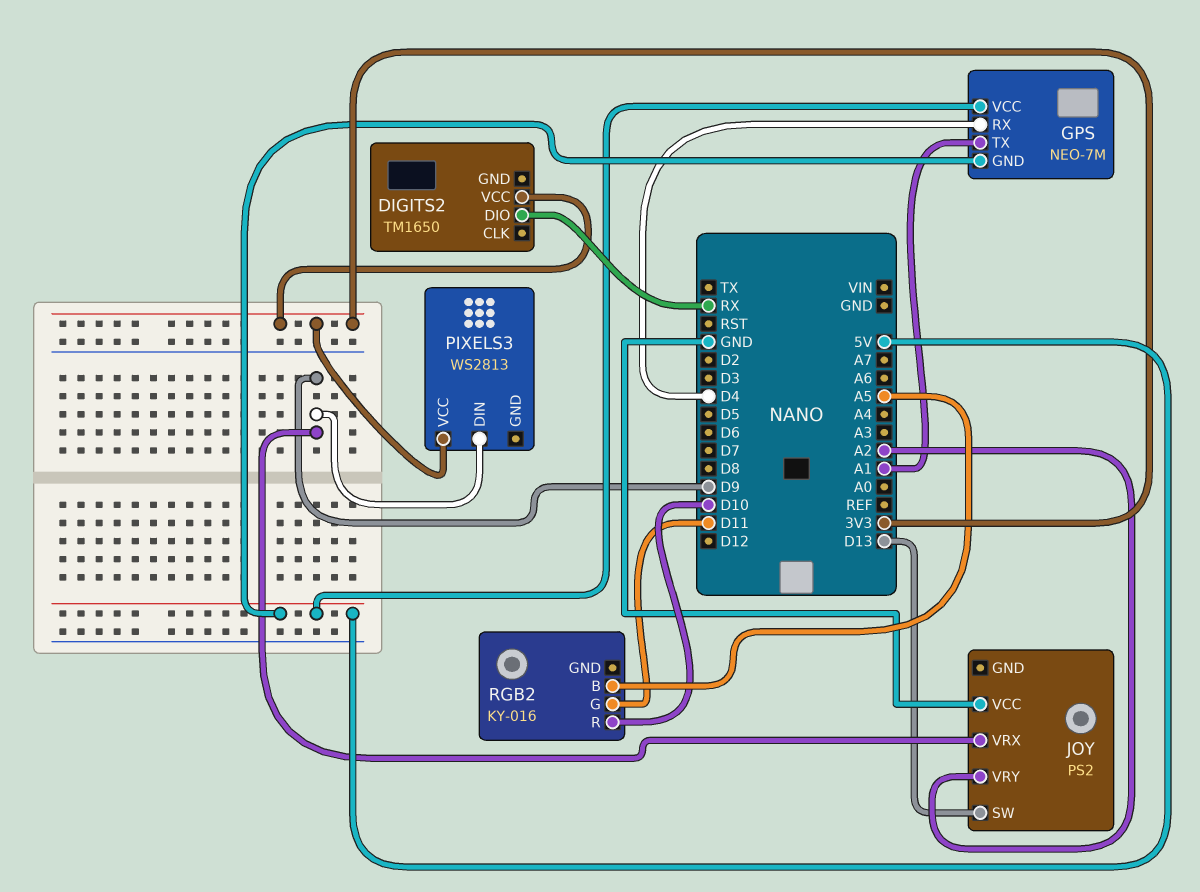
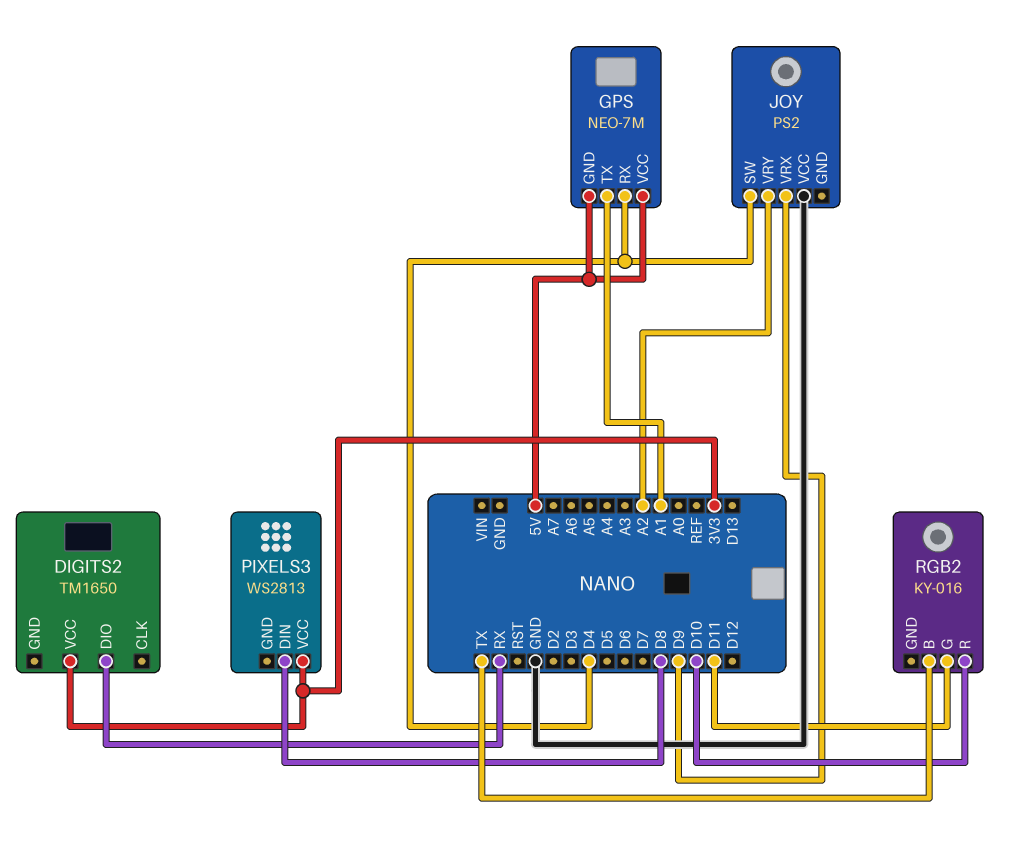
JOY pin SW: D13 -> D4
PIXELS3 pin DIN: D9 -> D8
RGB2 pin B: A5 -> TX

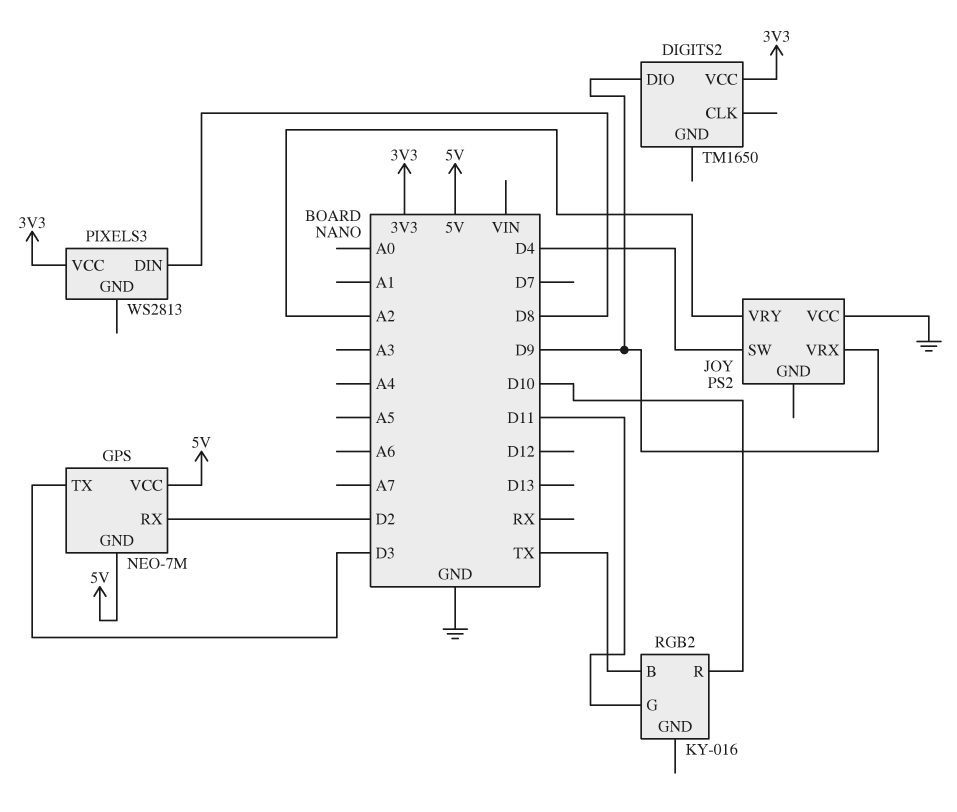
DIGITS2 pin DIO: RX -> D9
GPS pin RX: D4 -> D2
GPS pin TX: A1 -> D3

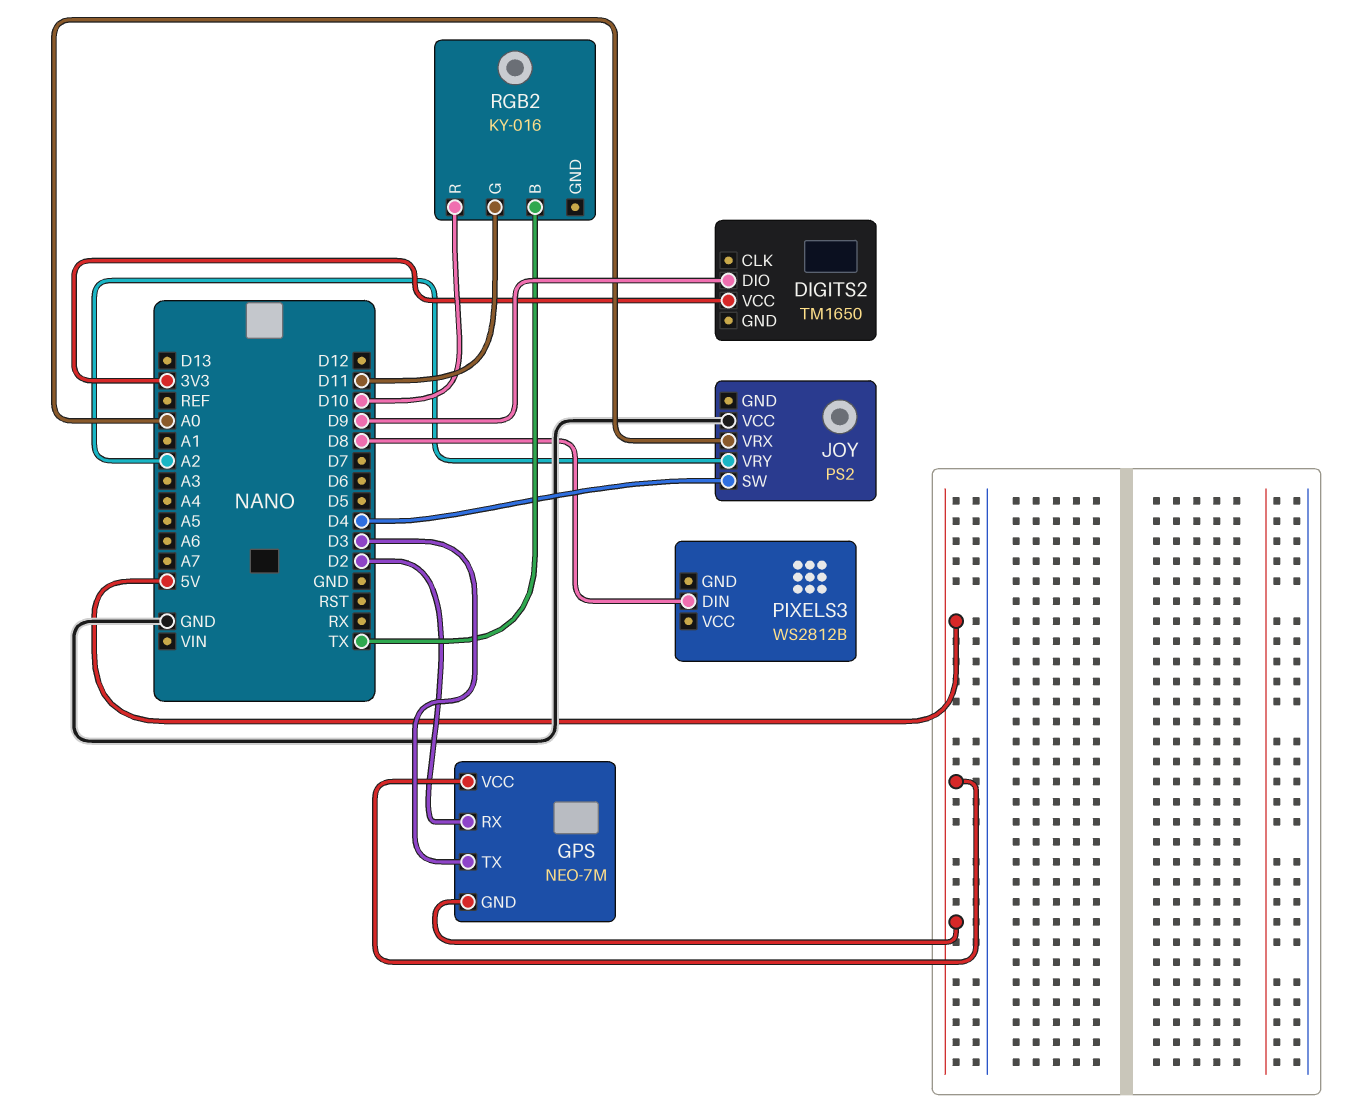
JOY pin VRX: D9 -> A0
PIXELS3: WS2813 -> WS2812B
PIXELS3 pin VCC: 3V3 -> none

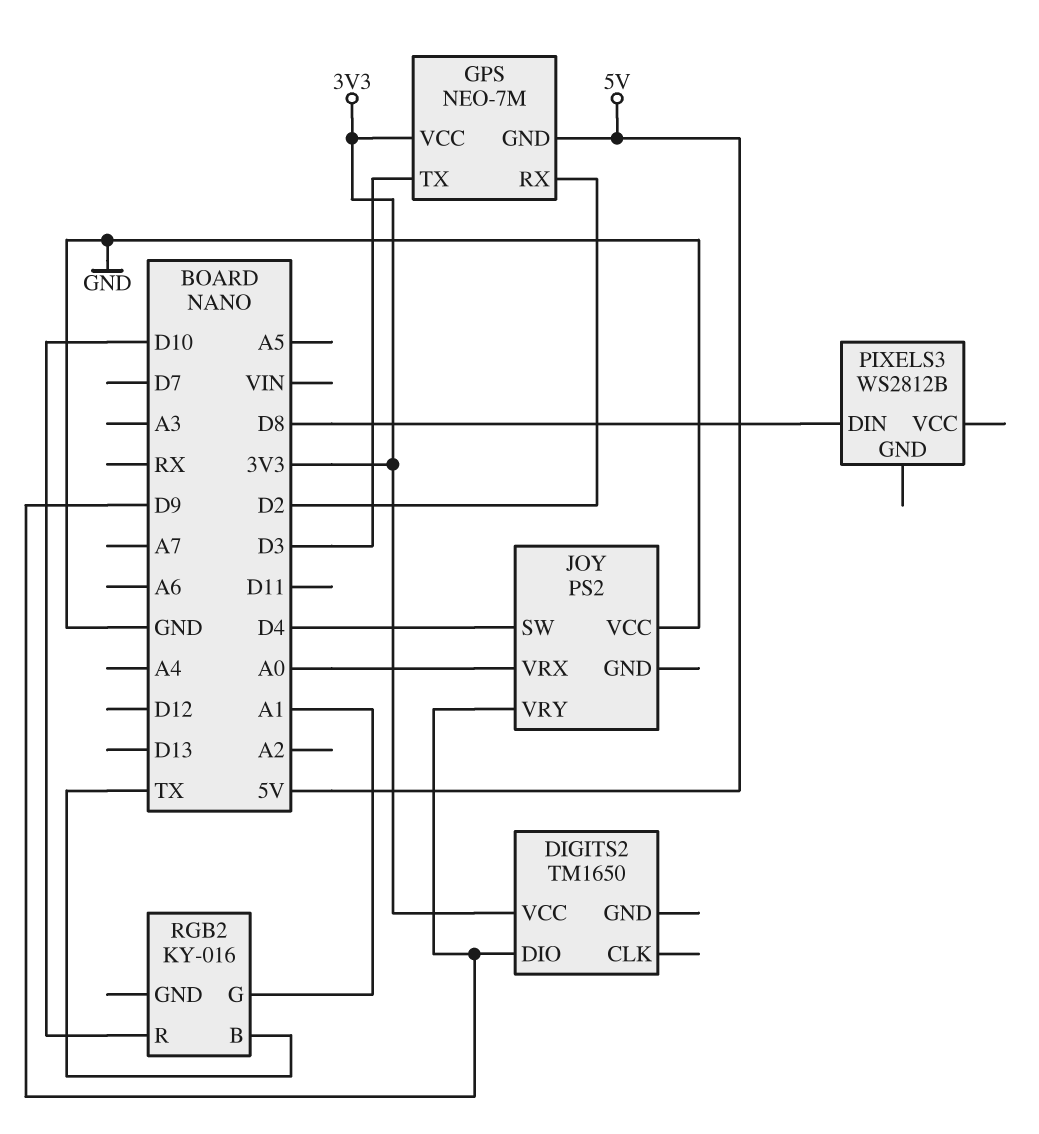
GPS pin VCC: 5V -> 3V3
JOY pin VRY: A2 -> D9
RGB2 pin G: D11 -> A1

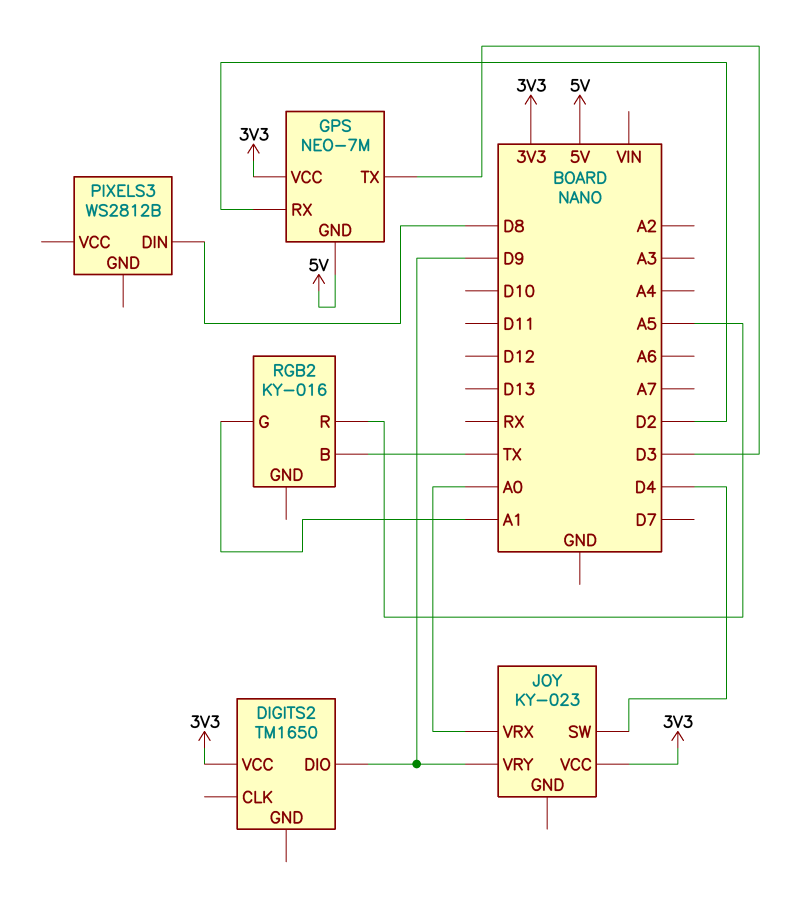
JOY: PS2 -> KY-023
JOY pin VCC: GND -> 3V3
RGB2 pin R: D10 -> A5

